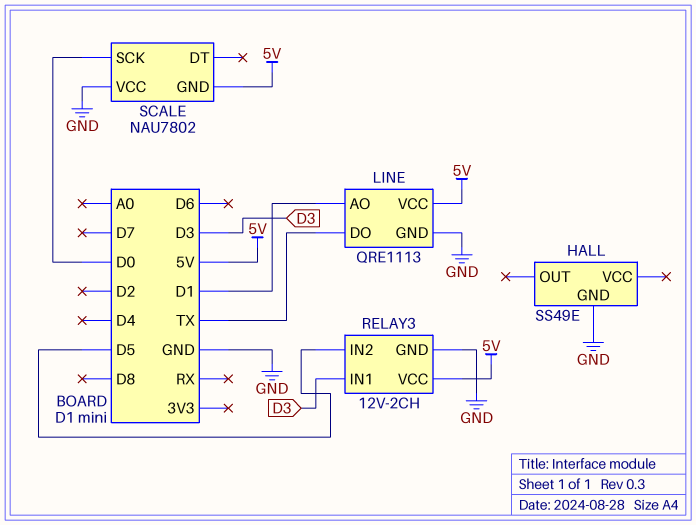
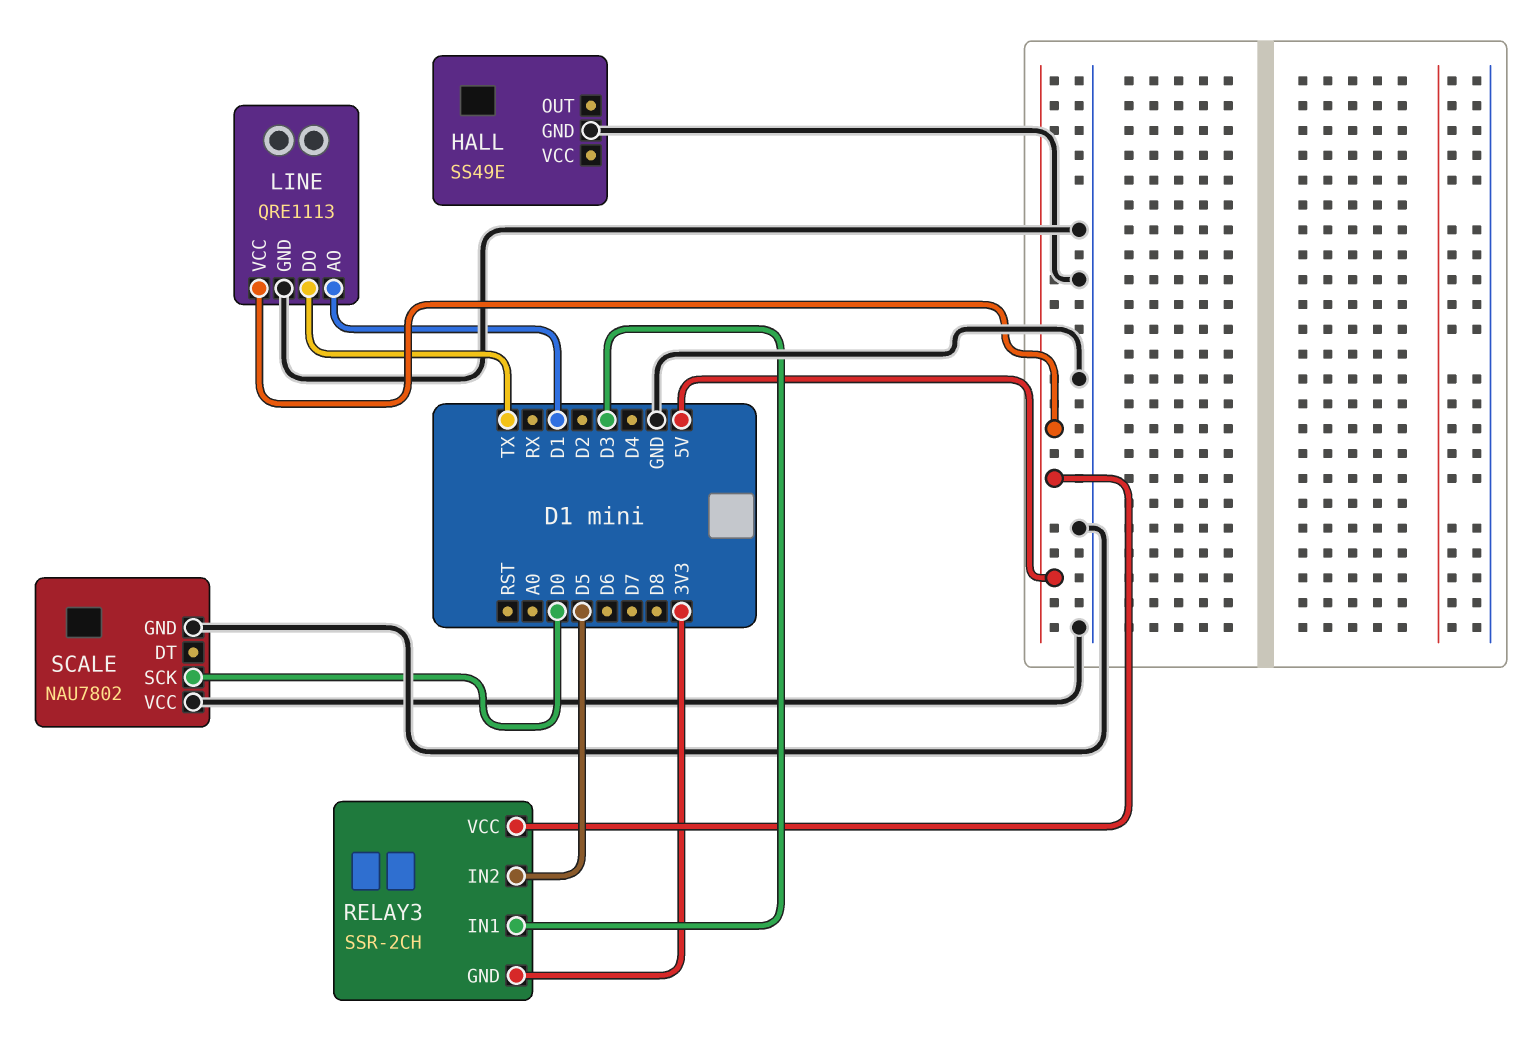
RELAY3: 12V-2CH -> SSR-2CH
RELAY3 pin GND: GND -> 3V3
SCALE pin GND: 5V -> GND

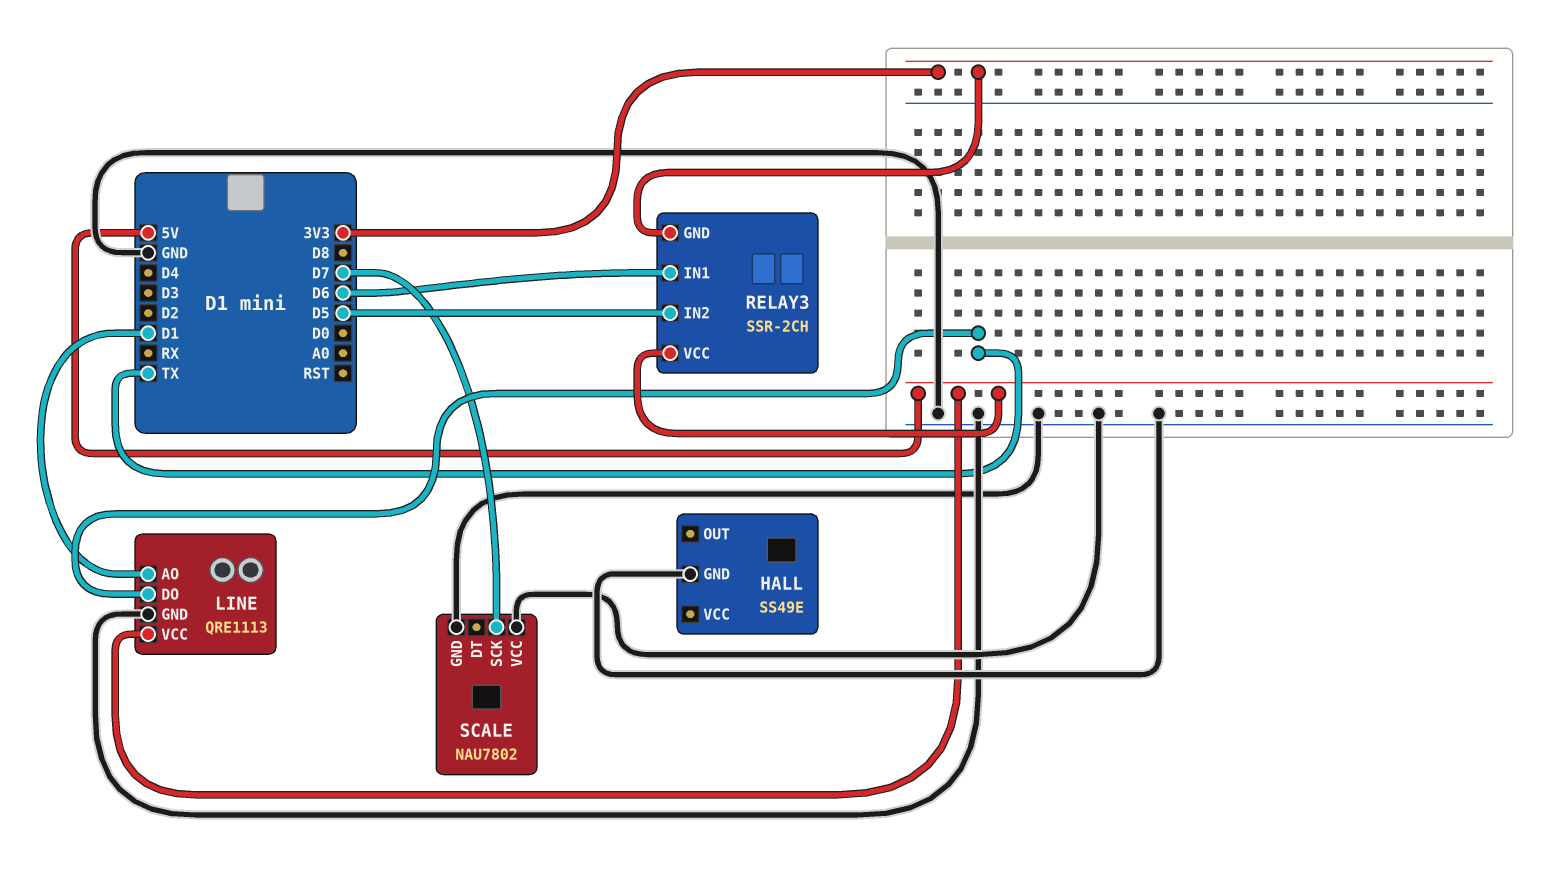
RELAY3 pin IN1: D3 -> D6
SCALE pin SCK: D0 -> D7

